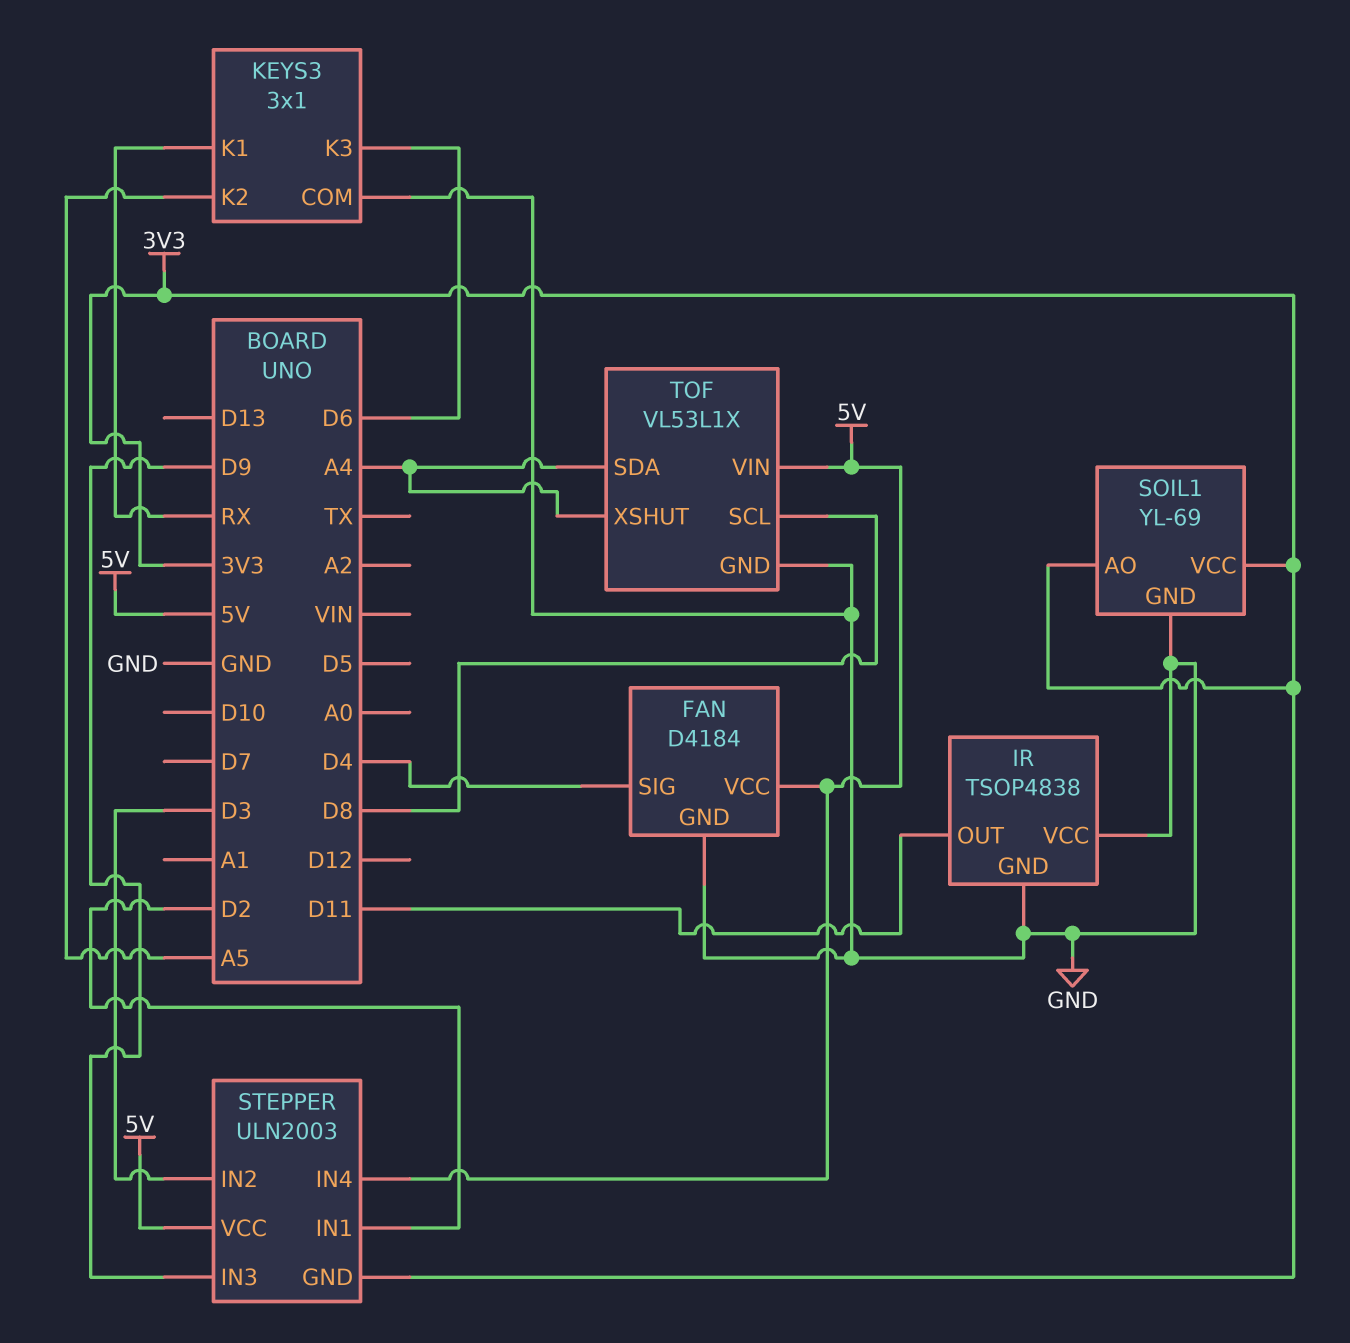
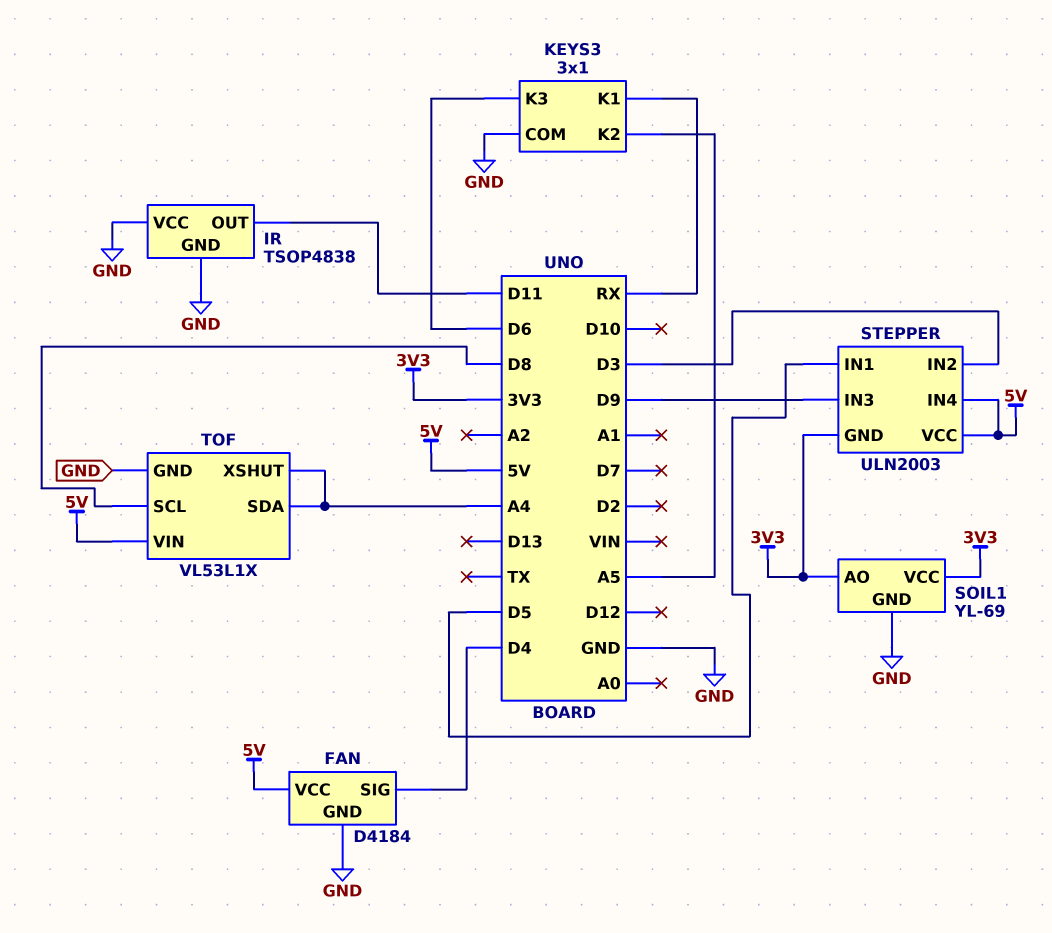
STEPPER pin IN1: D2 -> D5

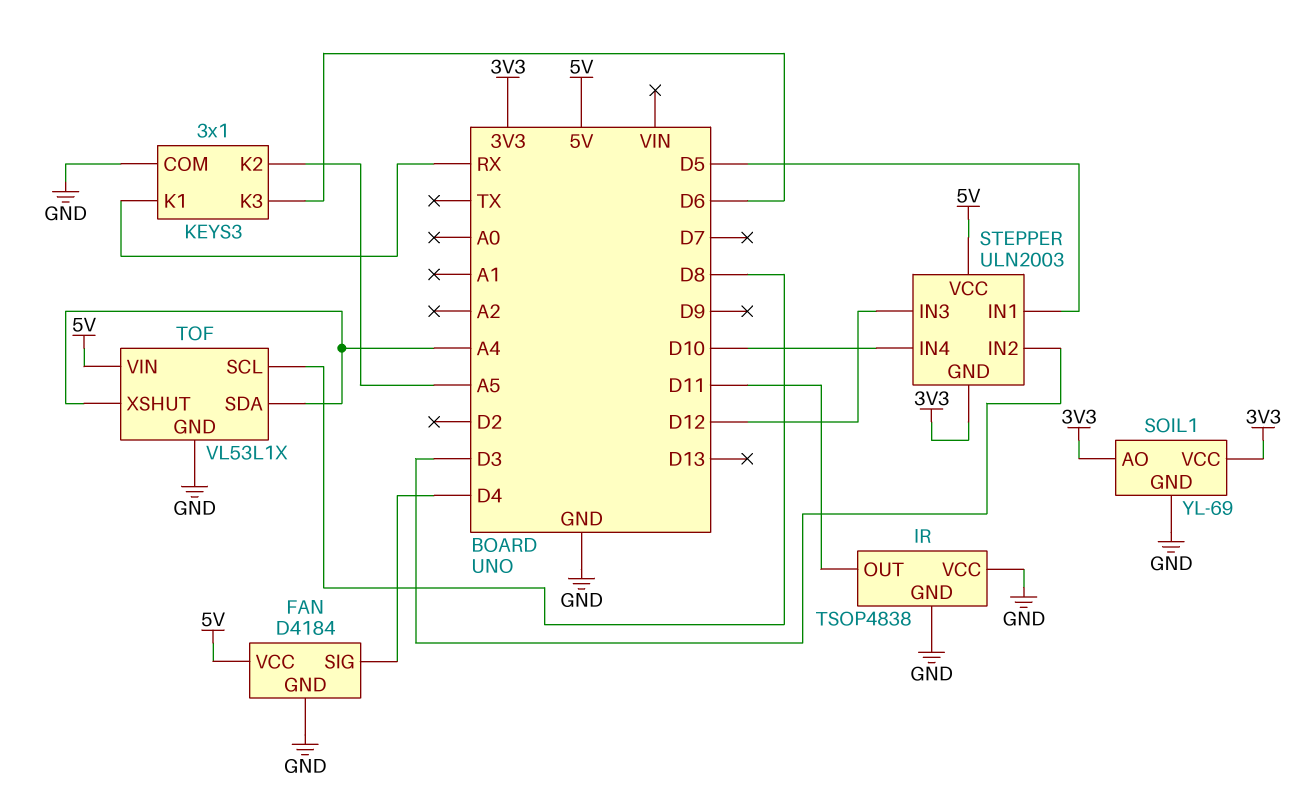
STEPPER pin IN3: D9 -> D12
STEPPER pin IN4: 5V -> D10

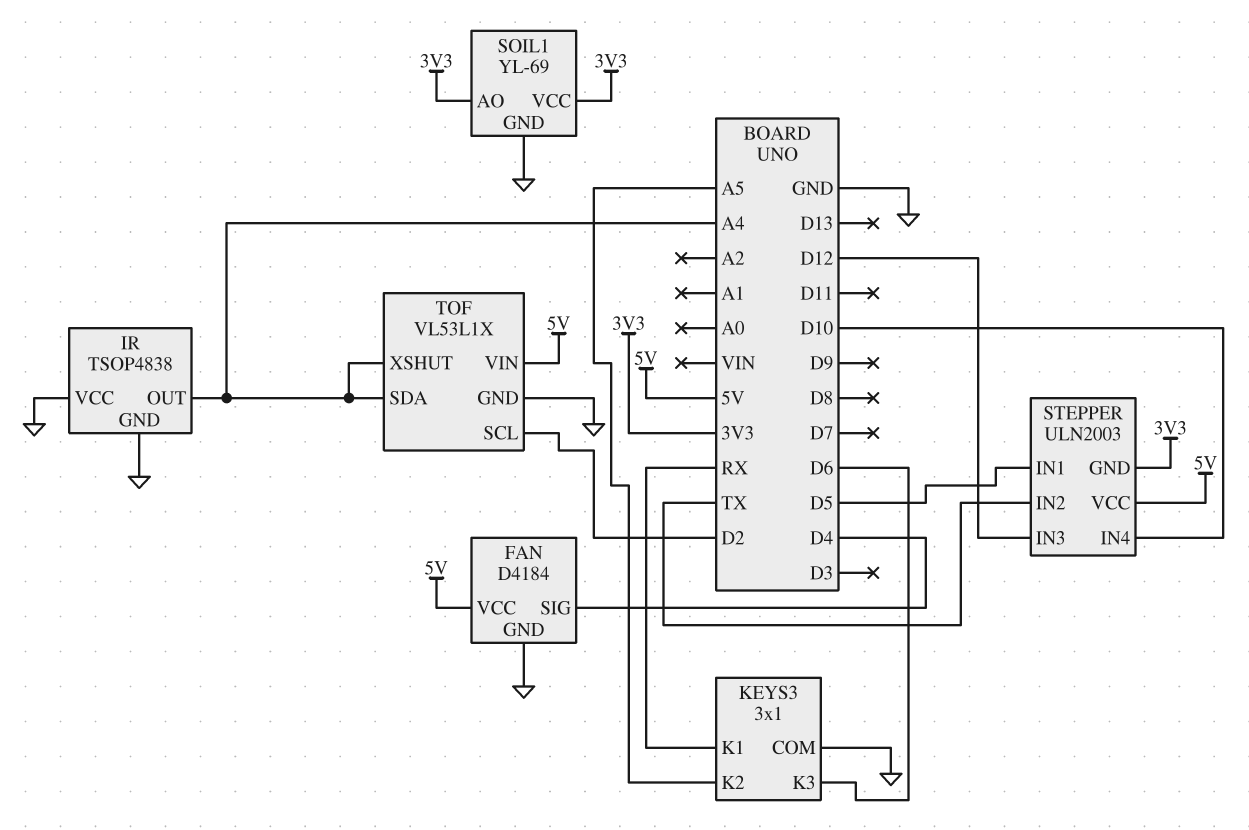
IR pin OUT: D11 -> A4
STEPPER pin IN2: D3 -> TX
TOF pin SCL: D8 -> D2

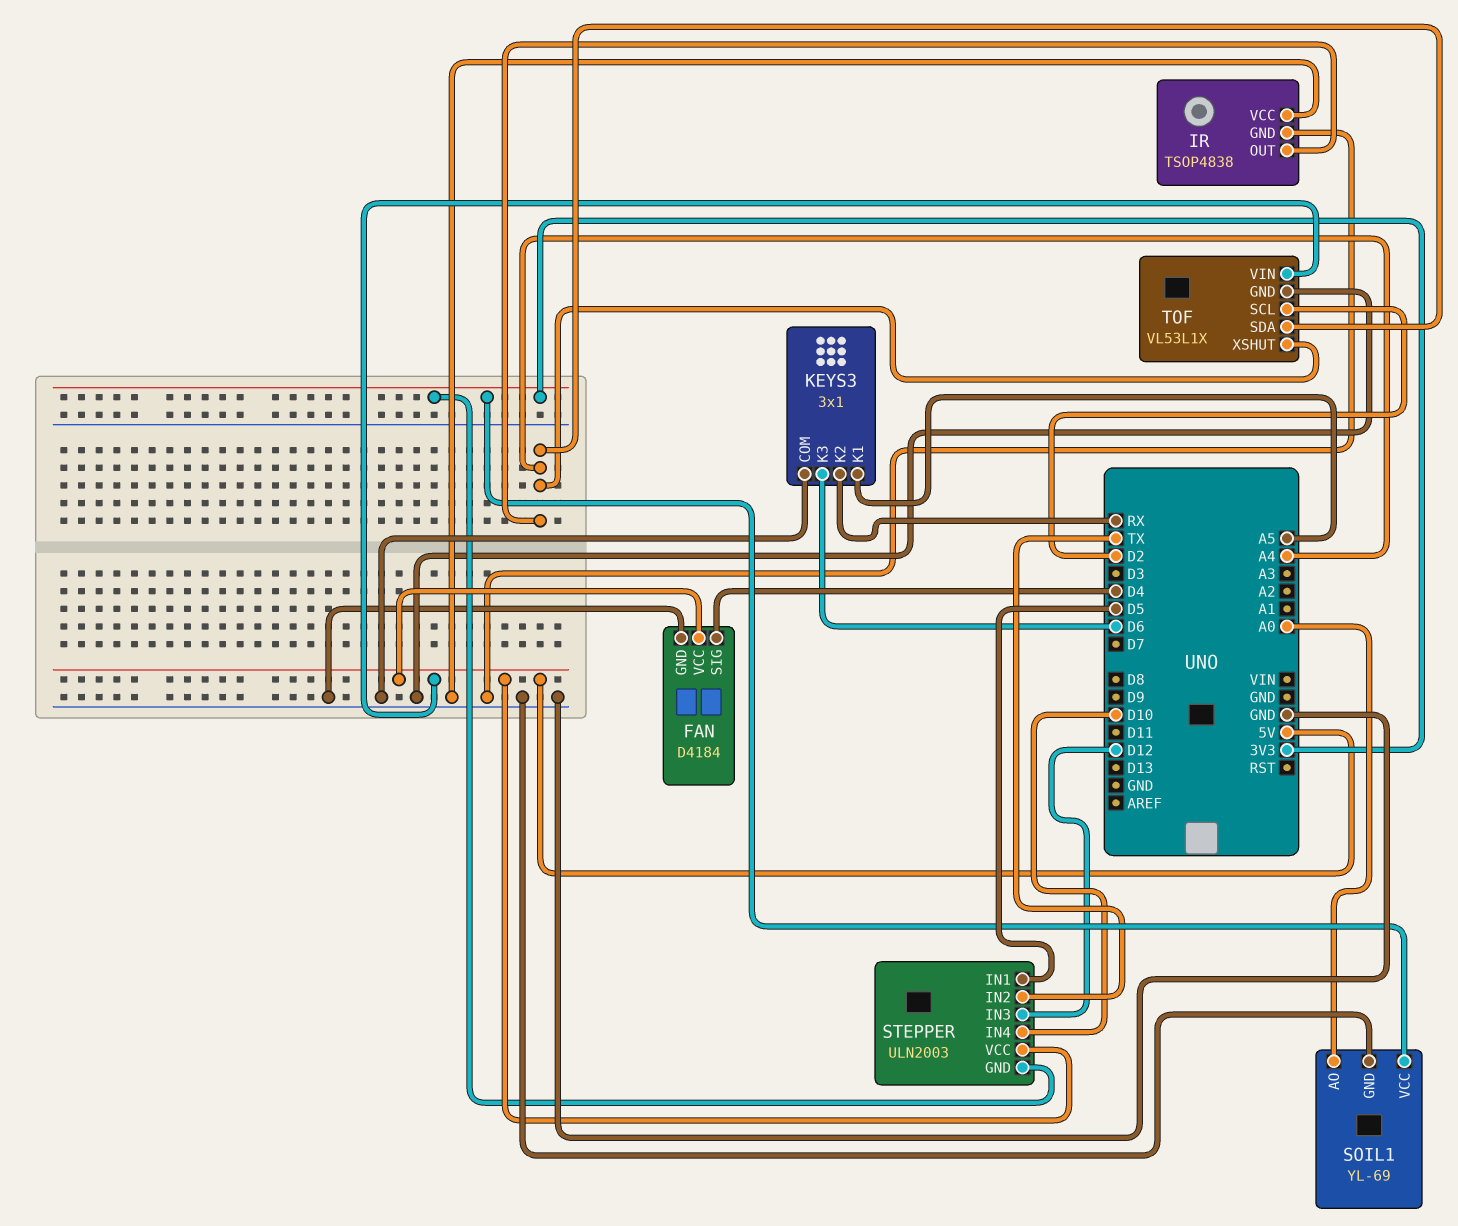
KEYS3 pin K1: RX -> A5
KEYS3 pin K2: A5 -> RX
SOIL1 pin AO: 3V3 -> A0

